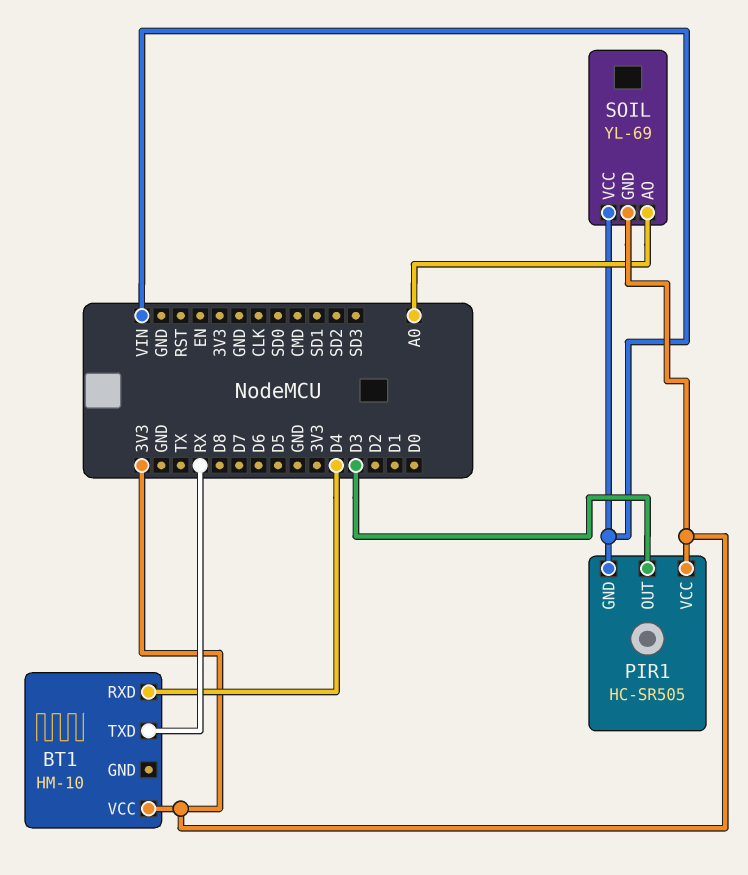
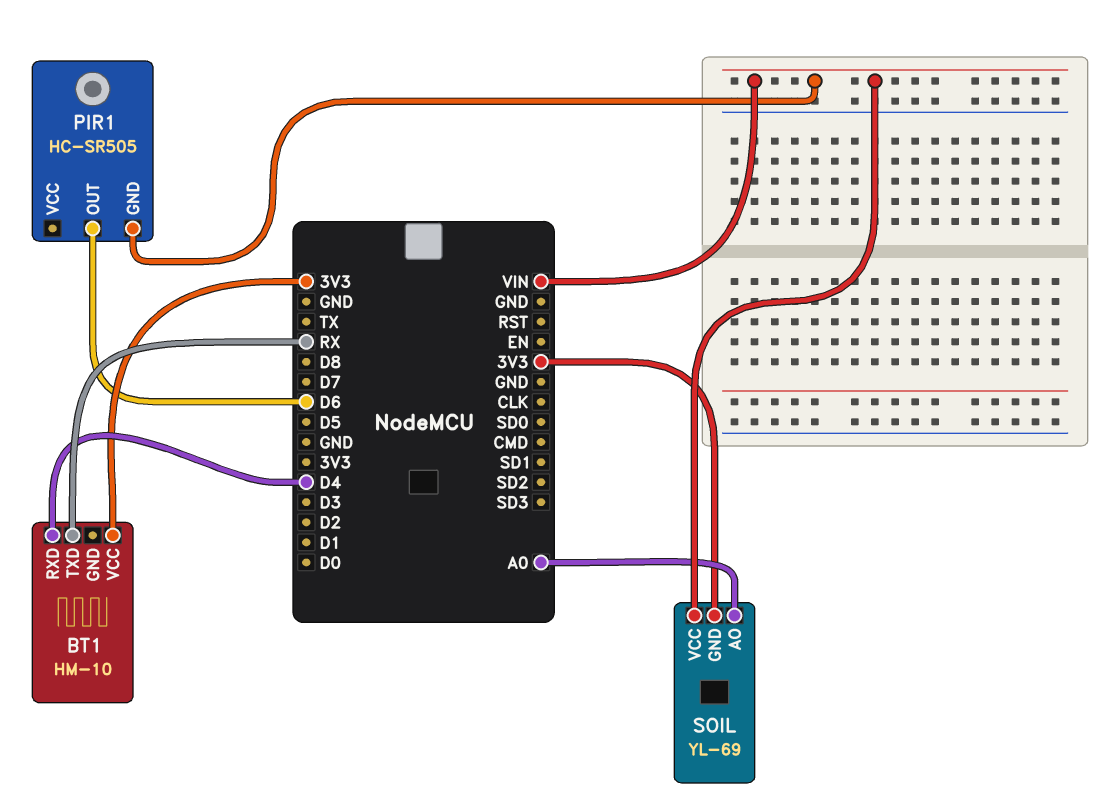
PIR1 pin OUT: D3 -> D6
PIR1 pin VCC: 3V3 -> none

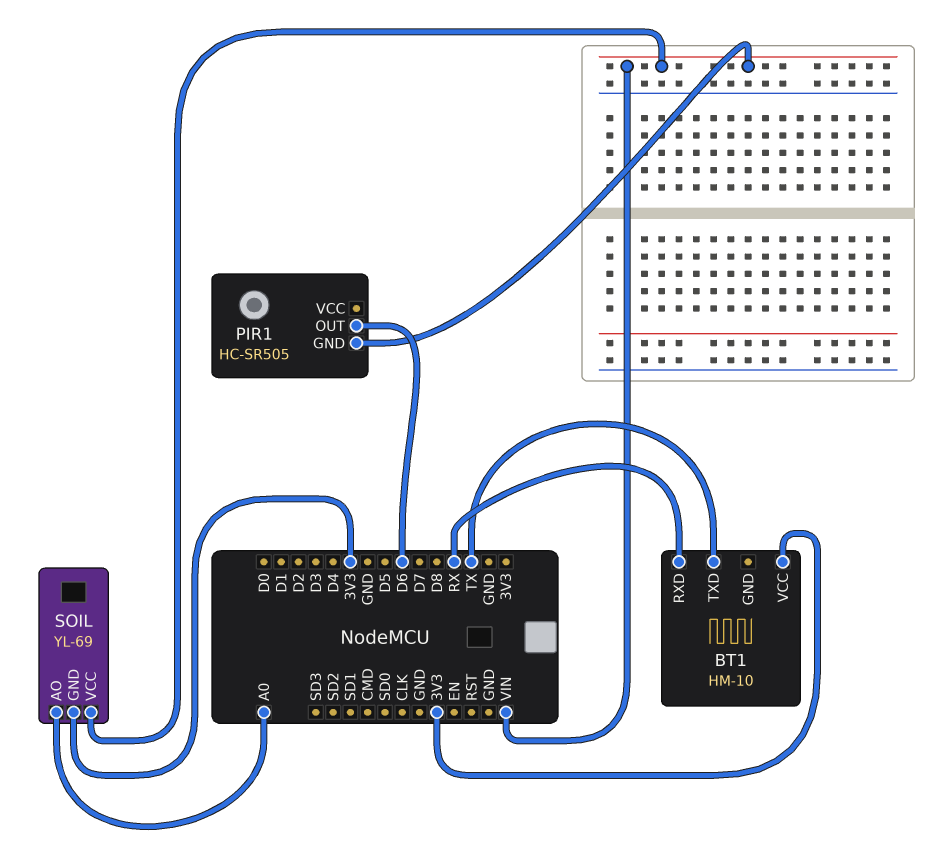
BT1 pin RXD: D4 -> RX
BT1 pin TXD: RX -> TX

